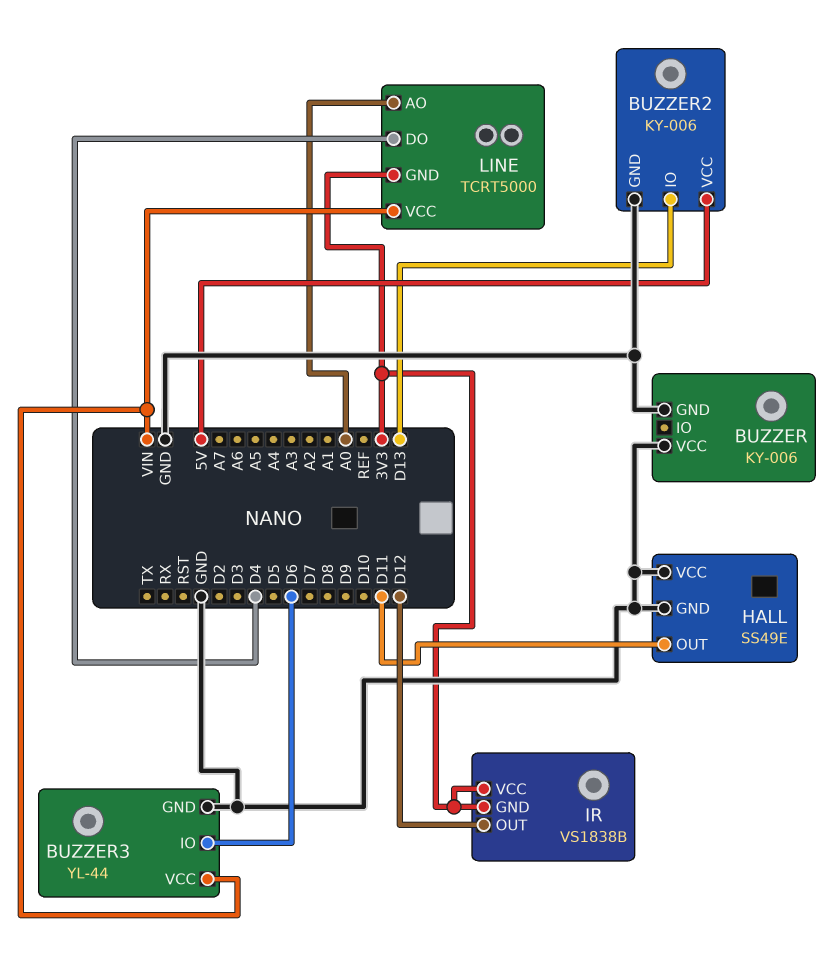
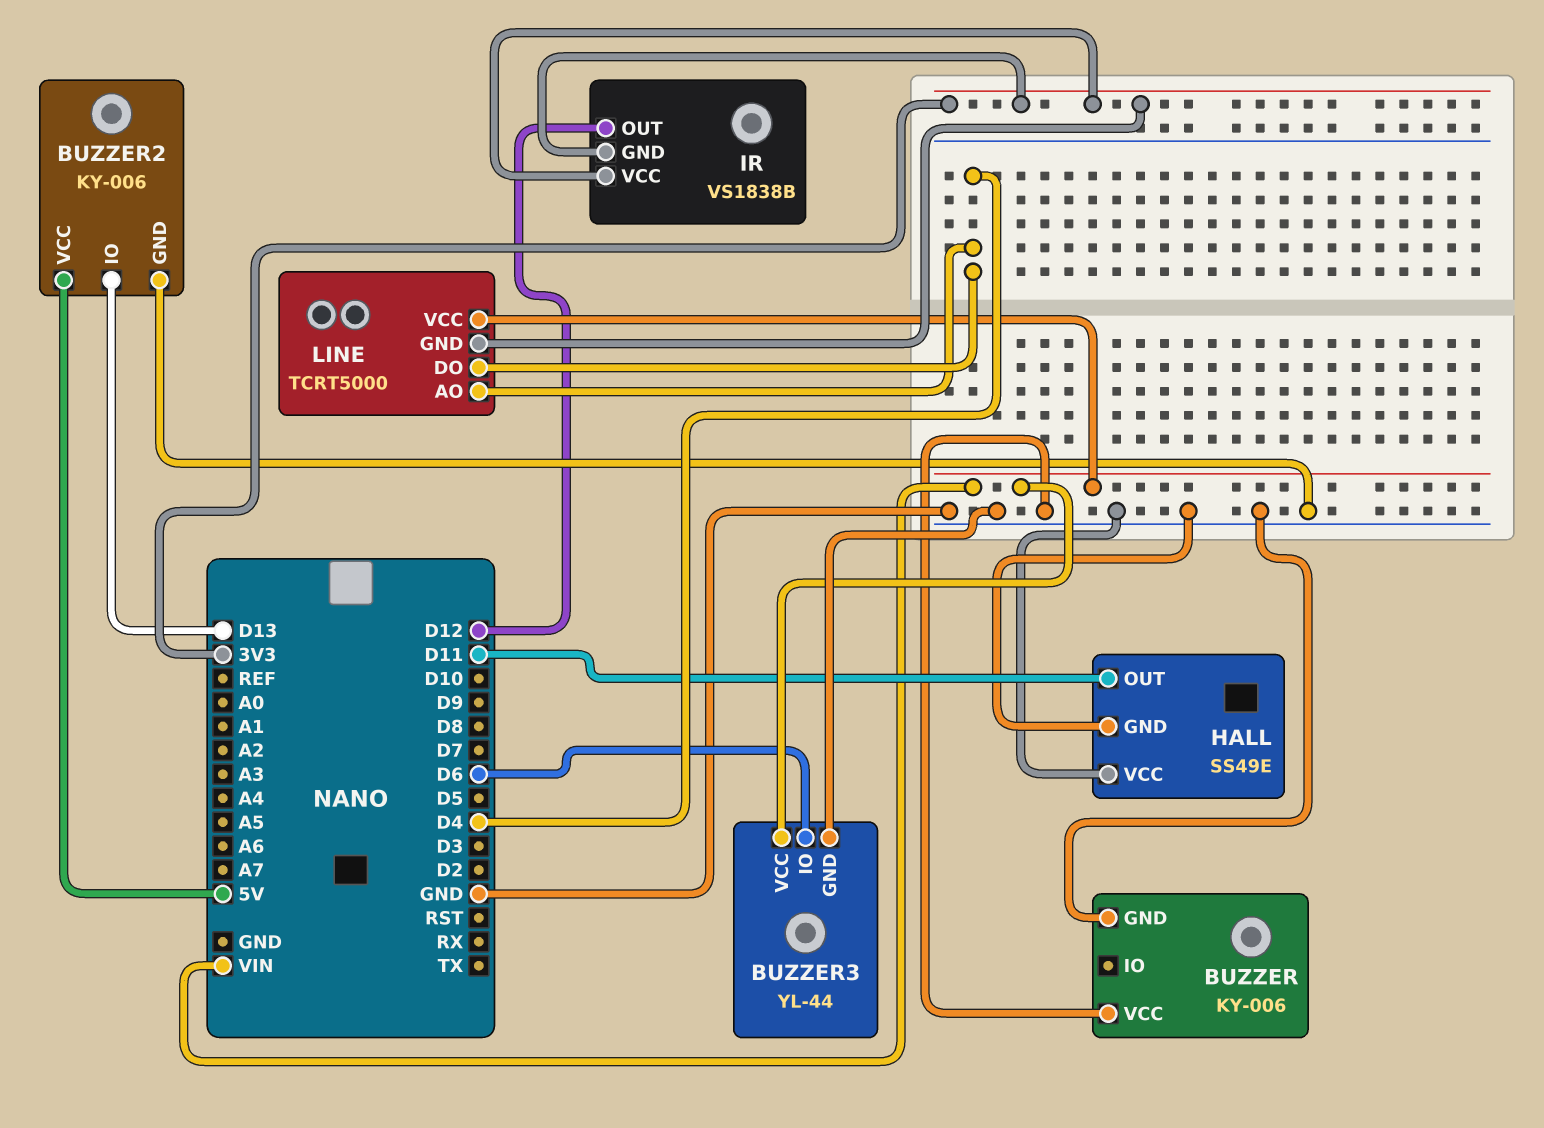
LINE pin AO: A0 -> D4

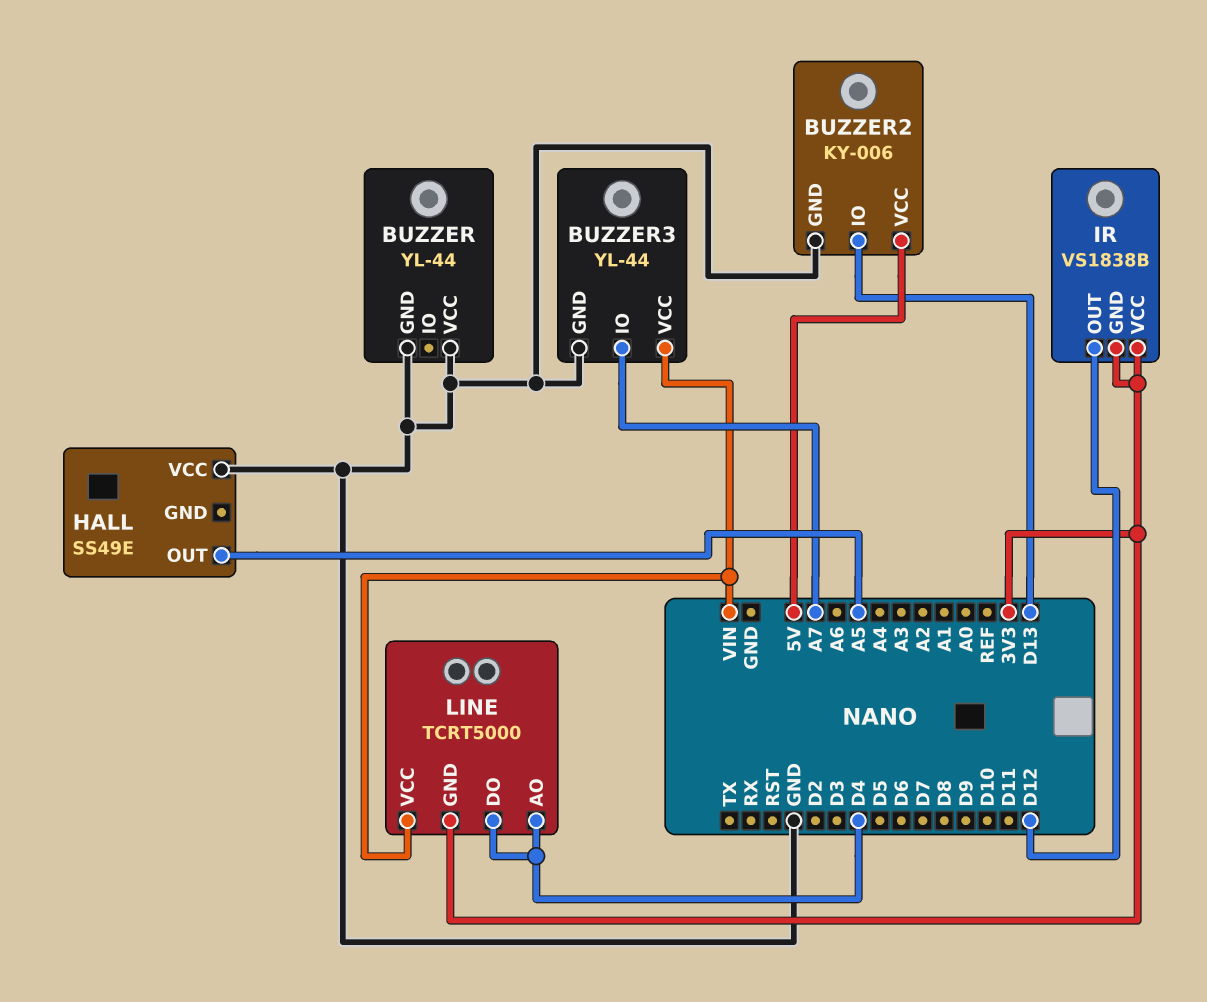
BUZZER: KY-006 -> YL-44
BUZZER3 pin IO: D6 -> A7
HALL pin GND: GND -> none
HALL pin OUT: D11 -> A5

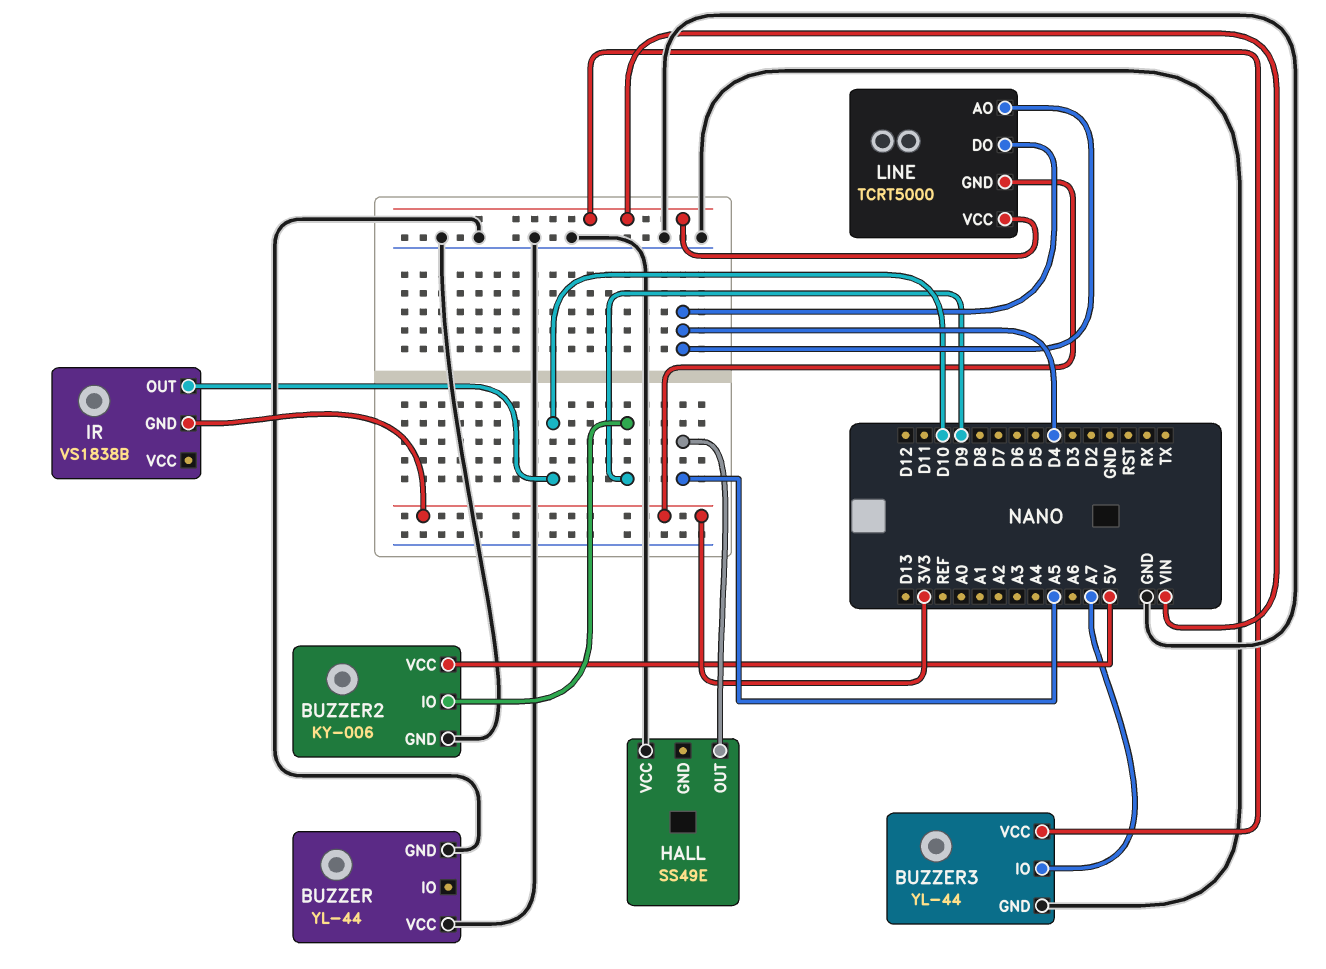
BUZZER2 pin IO: D13 -> D9
IR pin OUT: D12 -> D10
IR pin VCC: 3V3 -> none

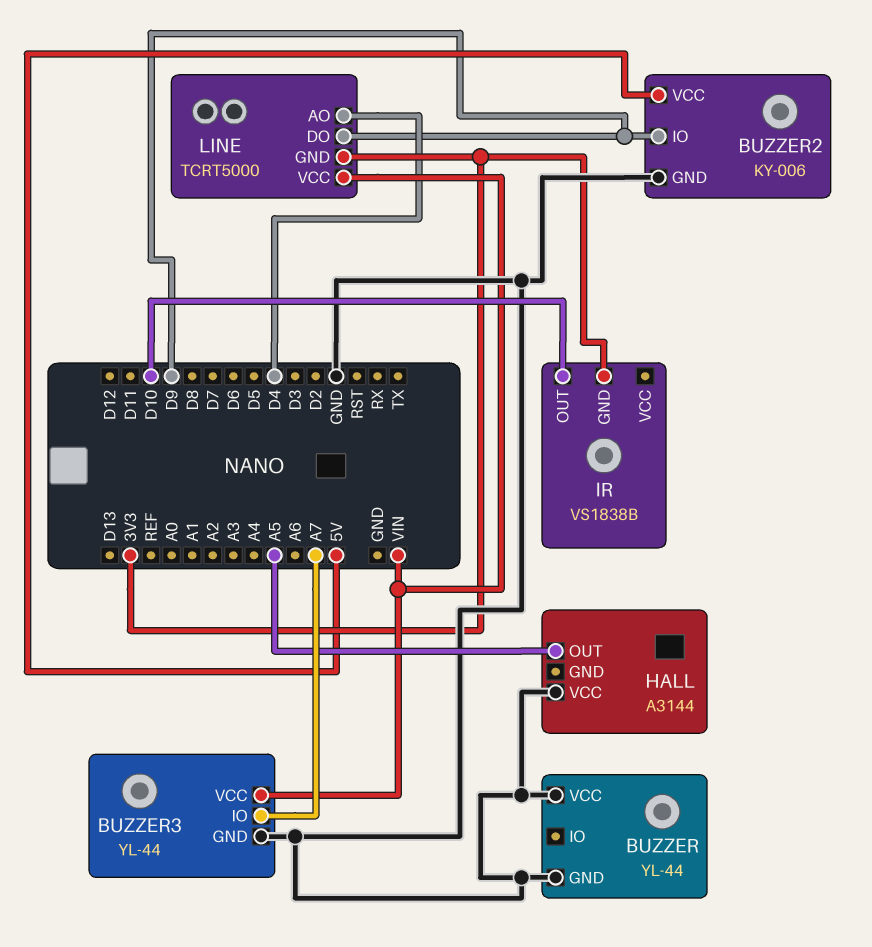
HALL: SS49E -> A3144
LINE pin DO: D4 -> D9

